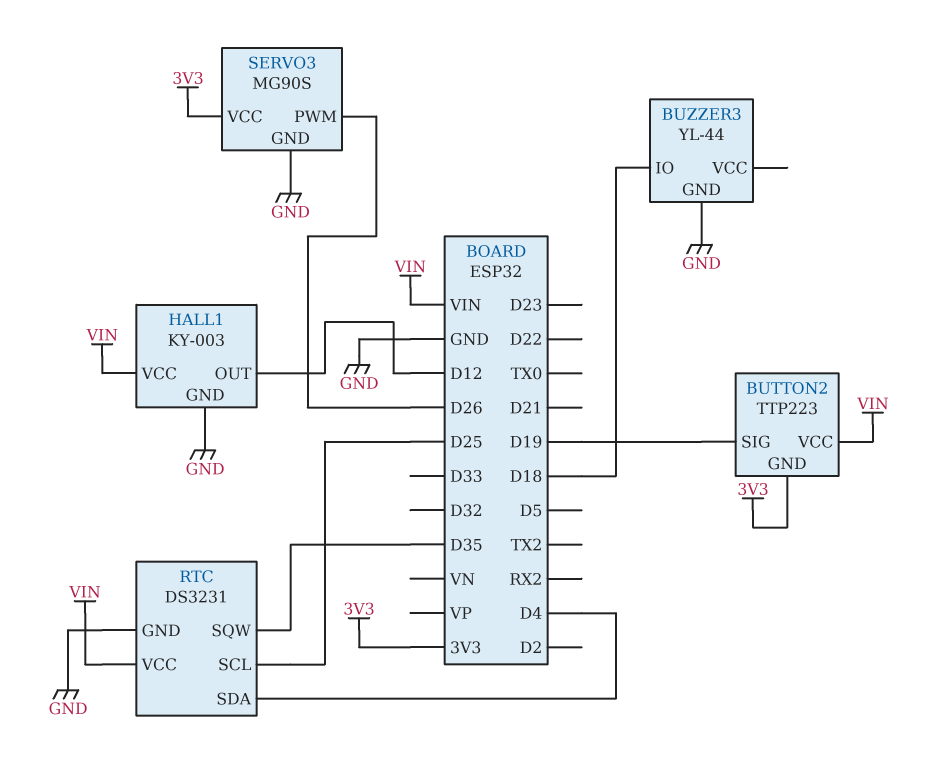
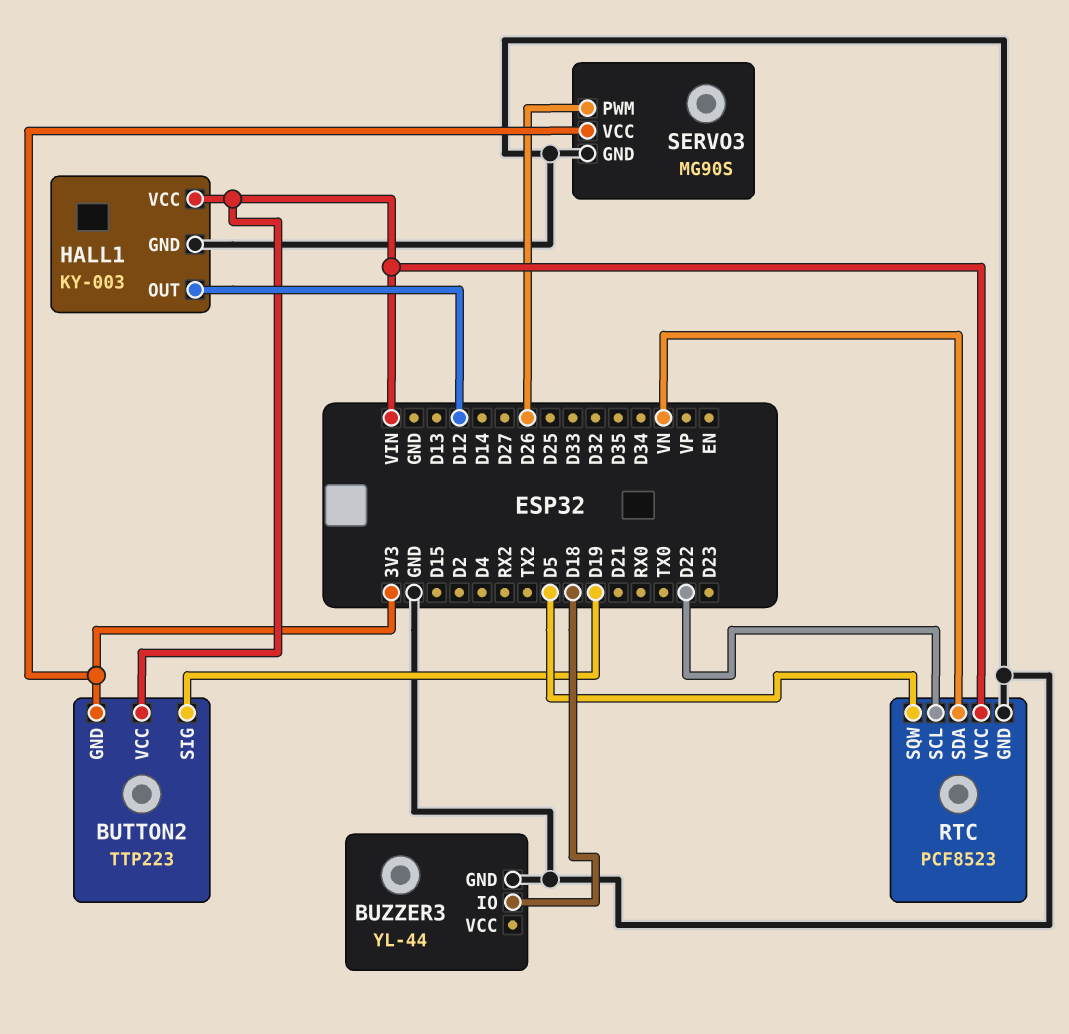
RTC: DS3231 -> PCF8523
RTC pin SCL: D25 -> D22
RTC pin SDA: D4 -> VN
RTC pin SQW: D35 -> D5

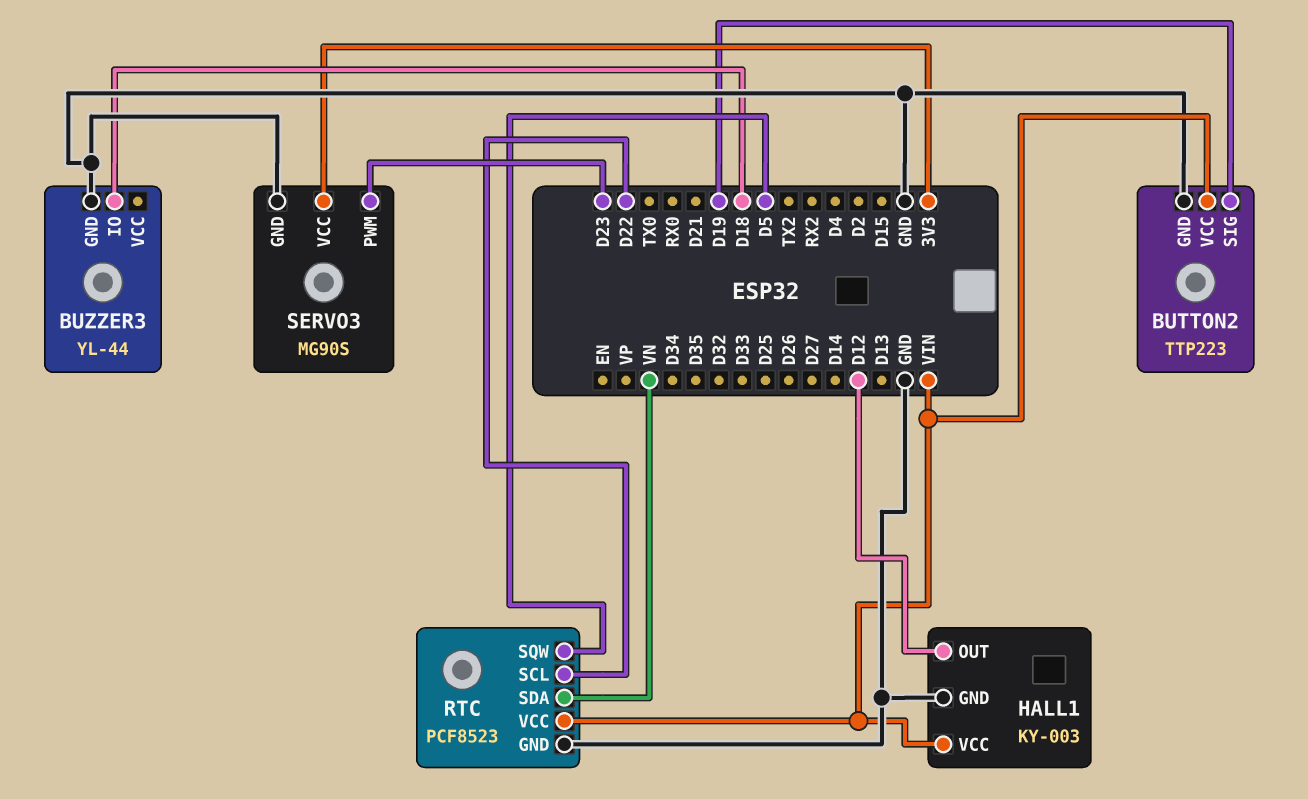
BUTTON2 pin GND: 3V3 -> GND
SERVO3 pin PWM: D26 -> D23

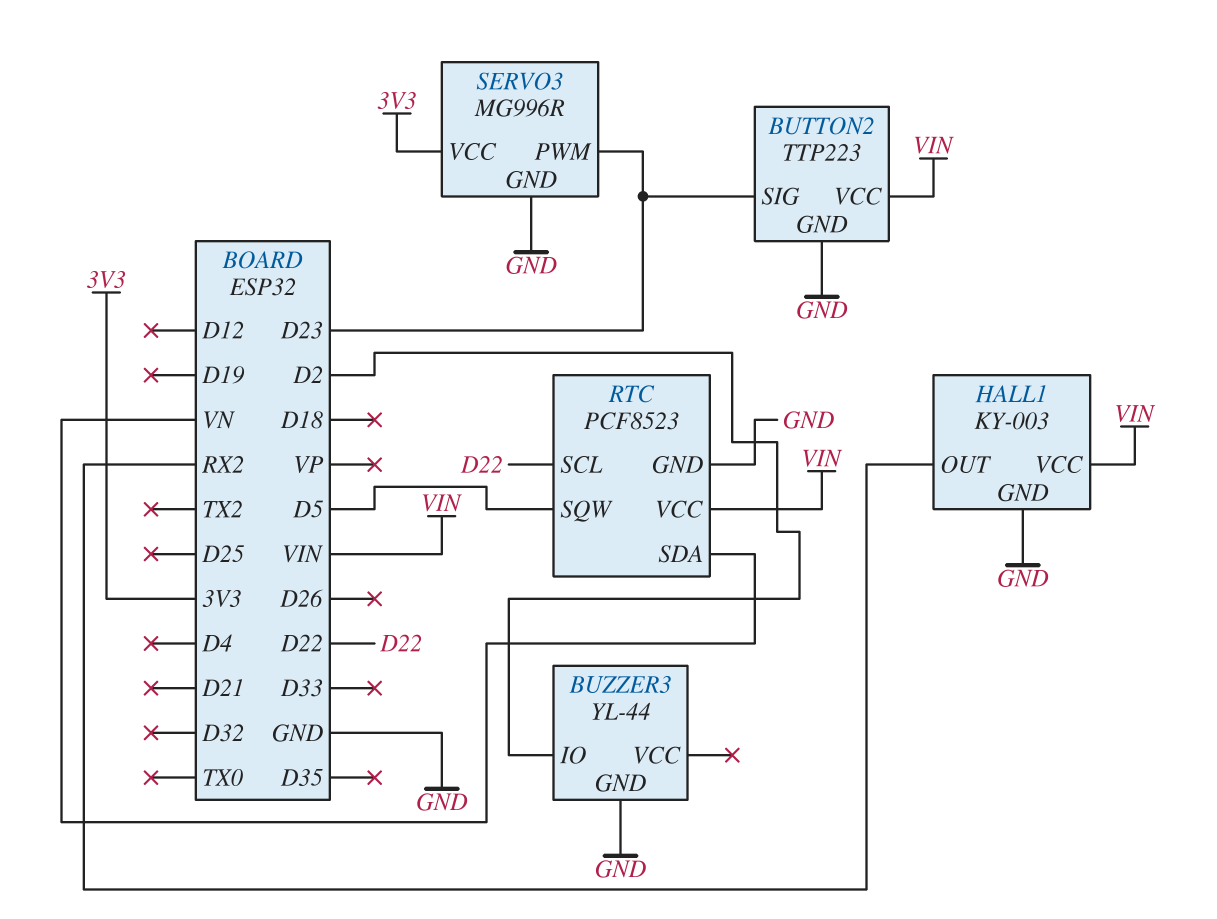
BUTTON2 pin SIG: D19 -> D23
BUZZER3 pin IO: D18 -> D2
HALL1 pin OUT: D12 -> RX2
SERVO3: MG90S -> MG996R

